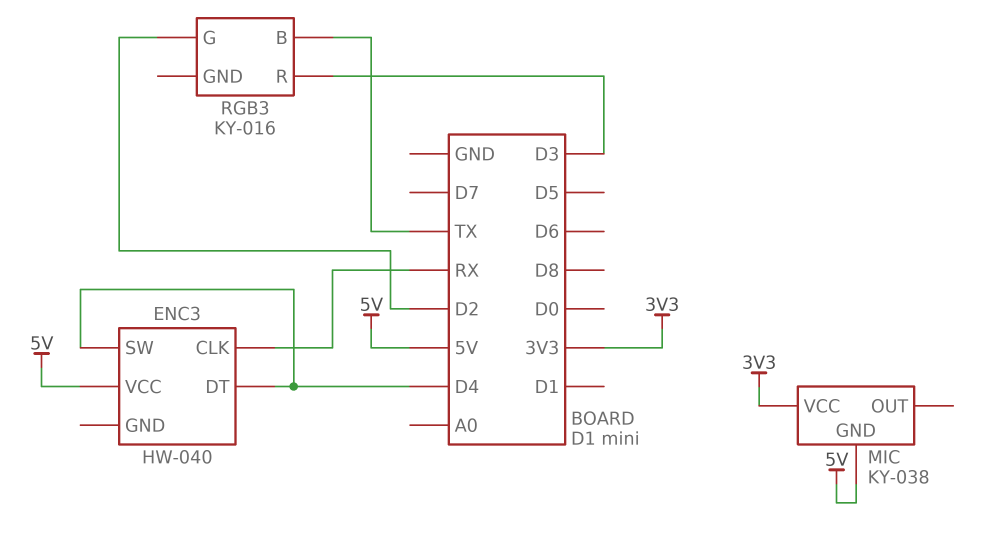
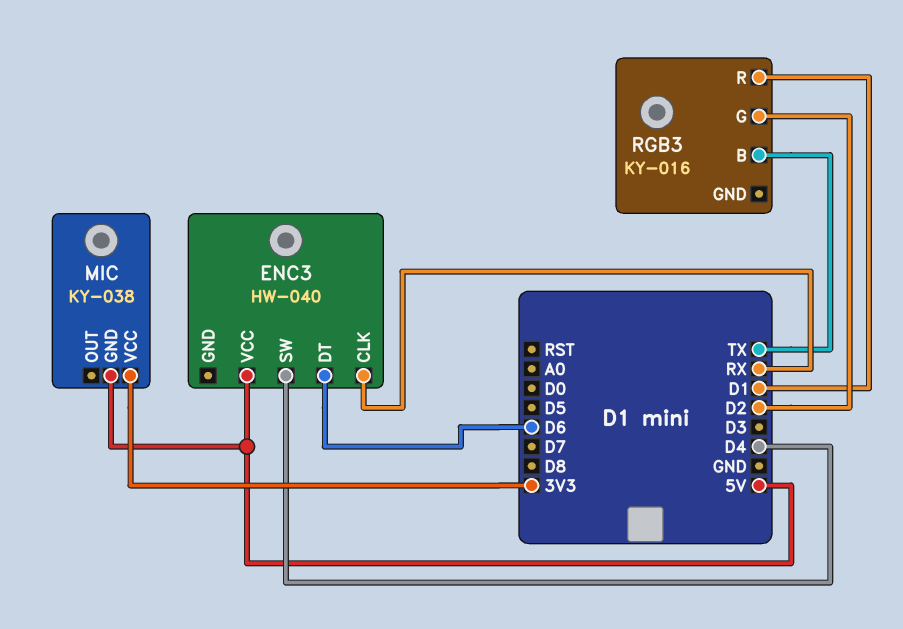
ENC3 pin DT: D4 -> D6
RGB3 pin R: D3 -> D1

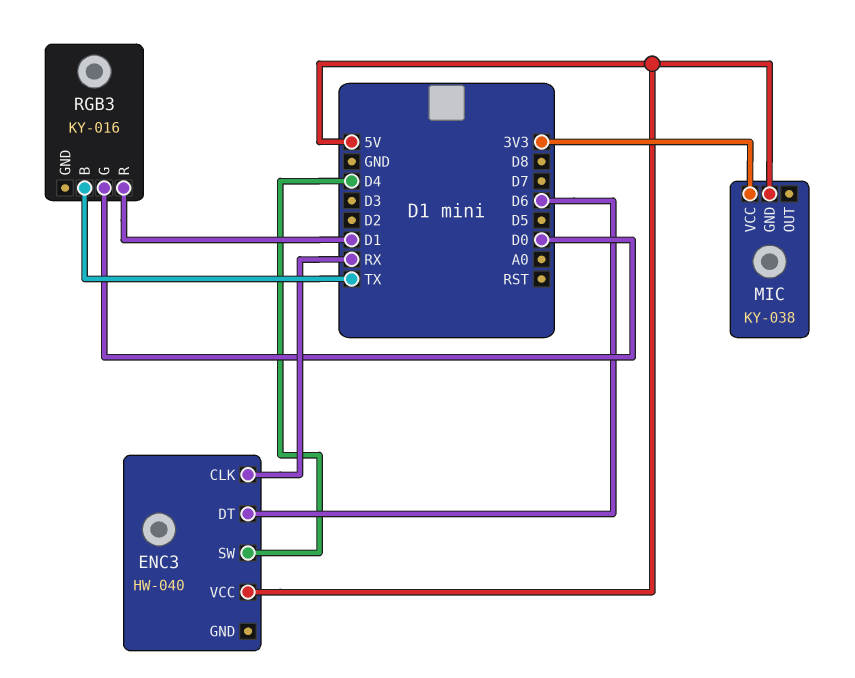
RGB3 pin G: D2 -> D0

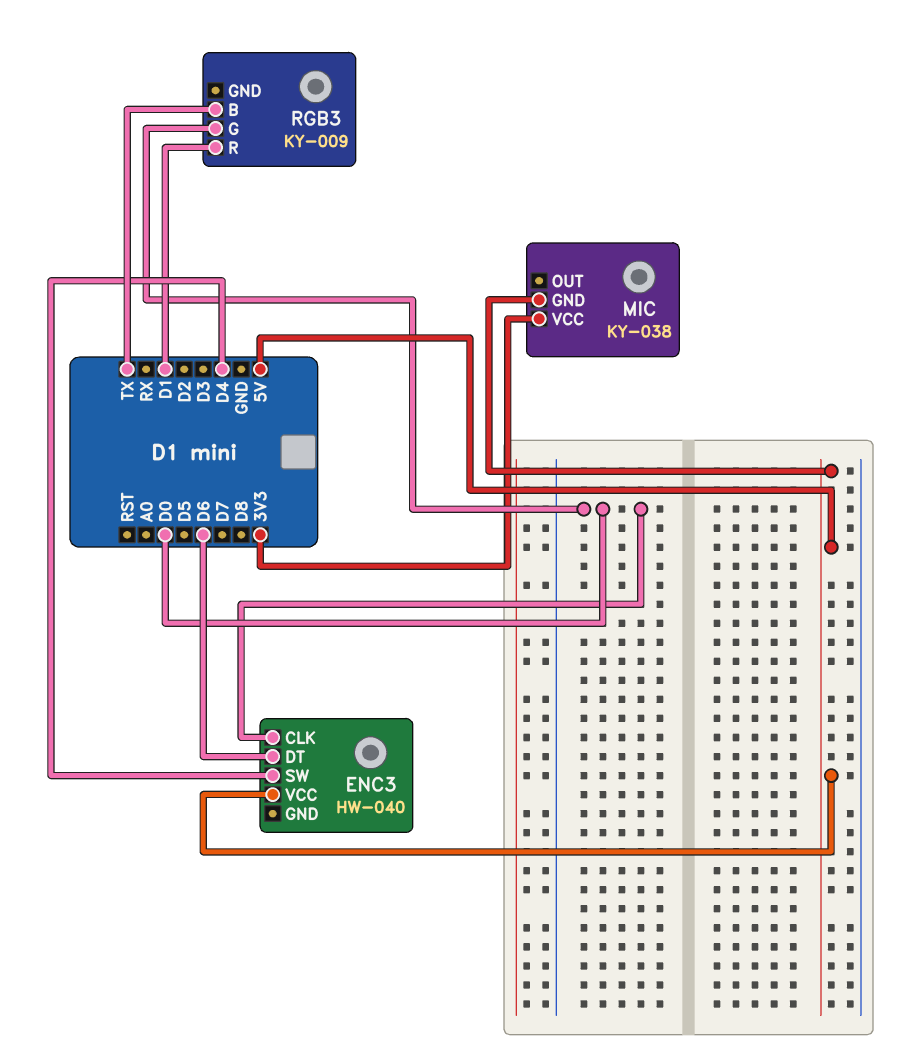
ENC3 pin CLK: RX -> D0
RGB3: KY-016 -> KY-009

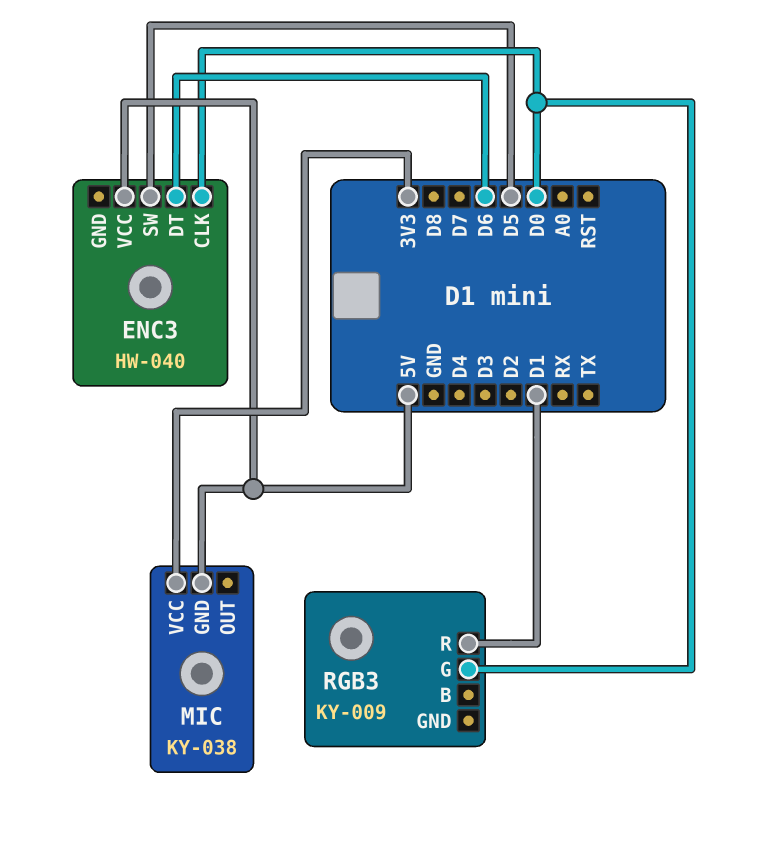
ENC3 pin SW: D4 -> D5
RGB3 pin B: TX -> none

